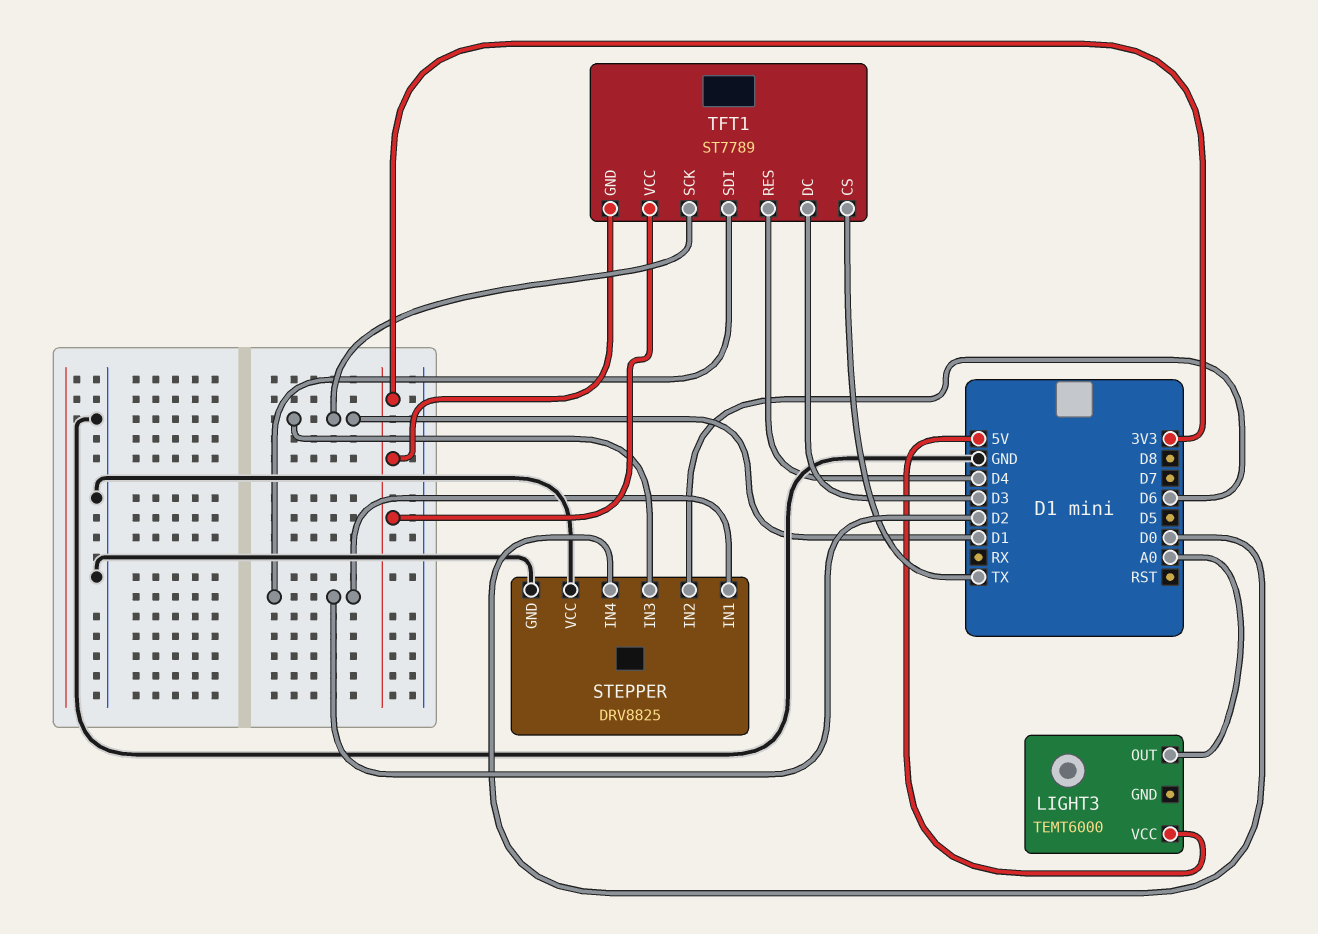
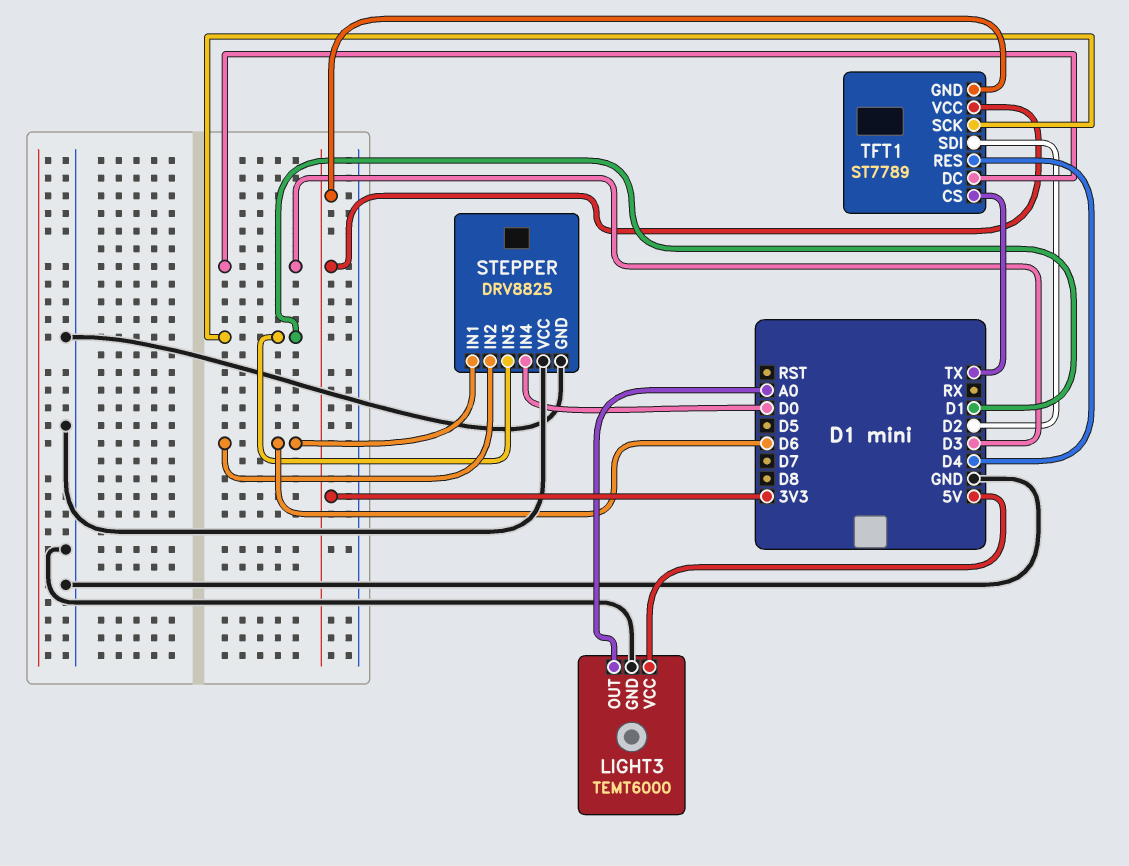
LIGHT3 pin GND: none -> GND
STEPPER pin IN1: D2 -> D6

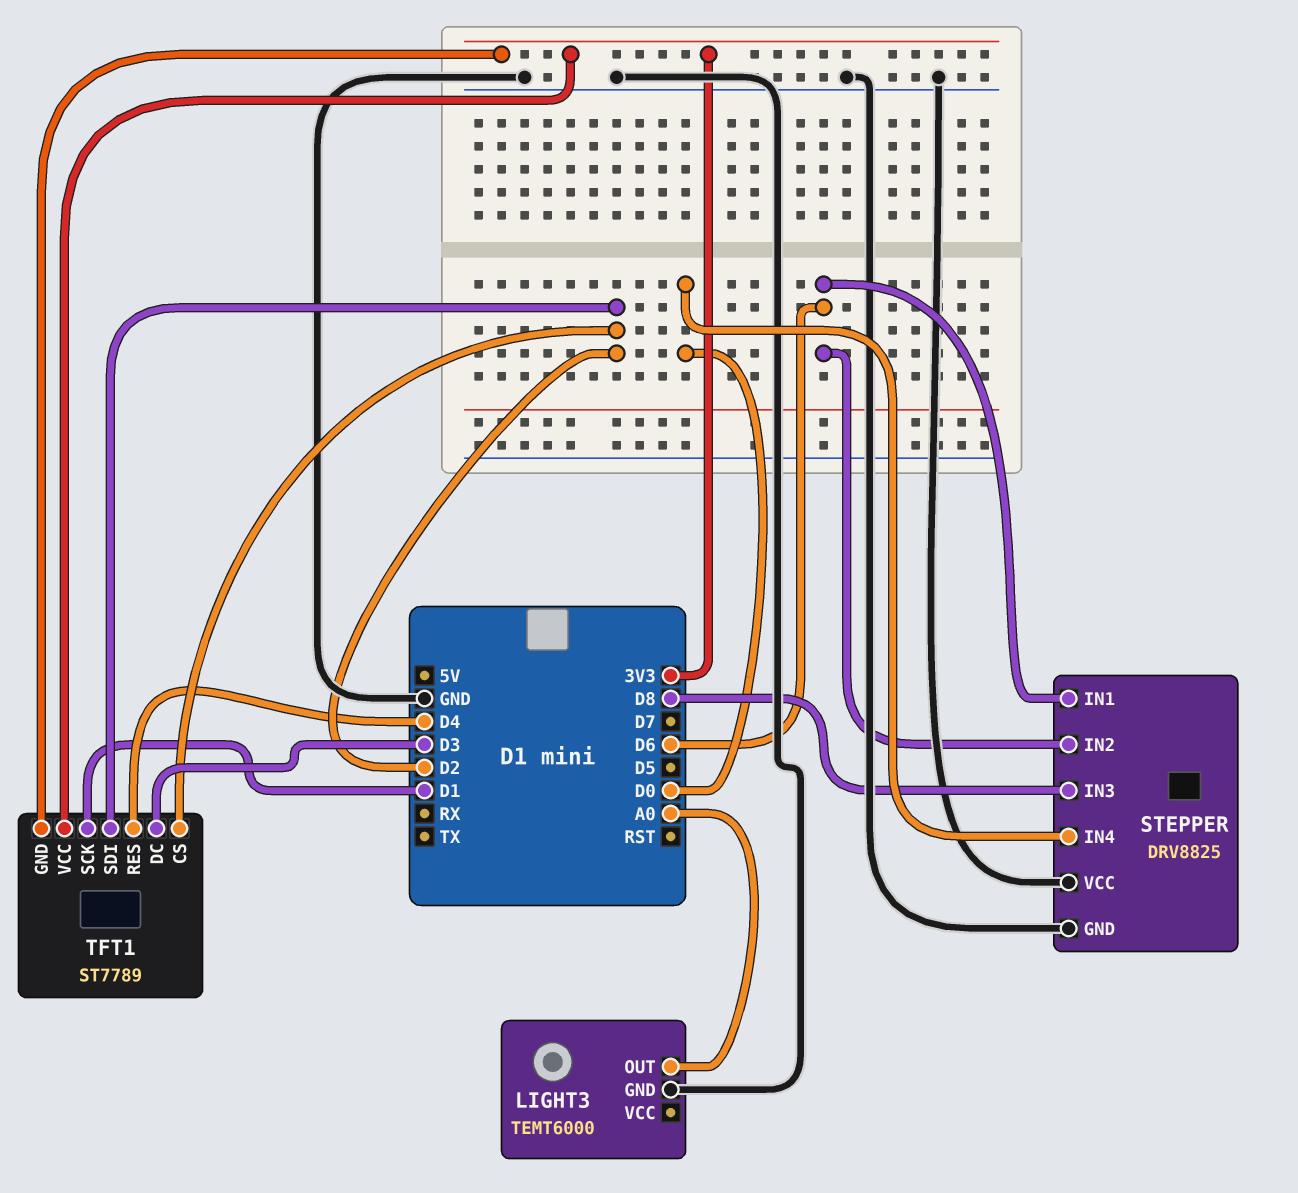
LIGHT3 pin VCC: 5V -> none
STEPPER pin IN3: D1 -> D8
TFT1 pin CS: TX -> D2

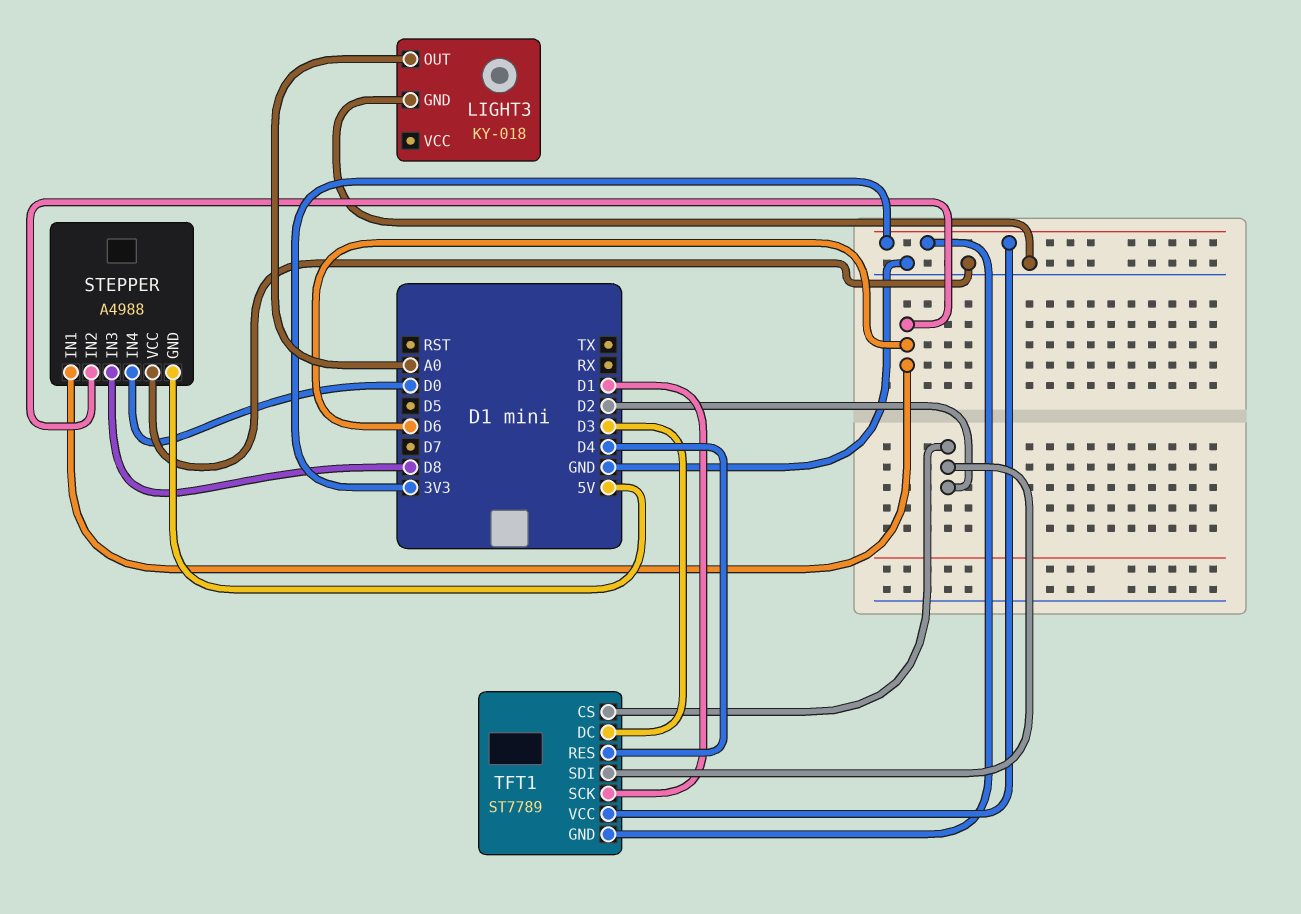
LIGHT3: TEMT6000 -> KY-018
STEPPER: DRV8825 -> A4988
STEPPER pin GND: GND -> 5V

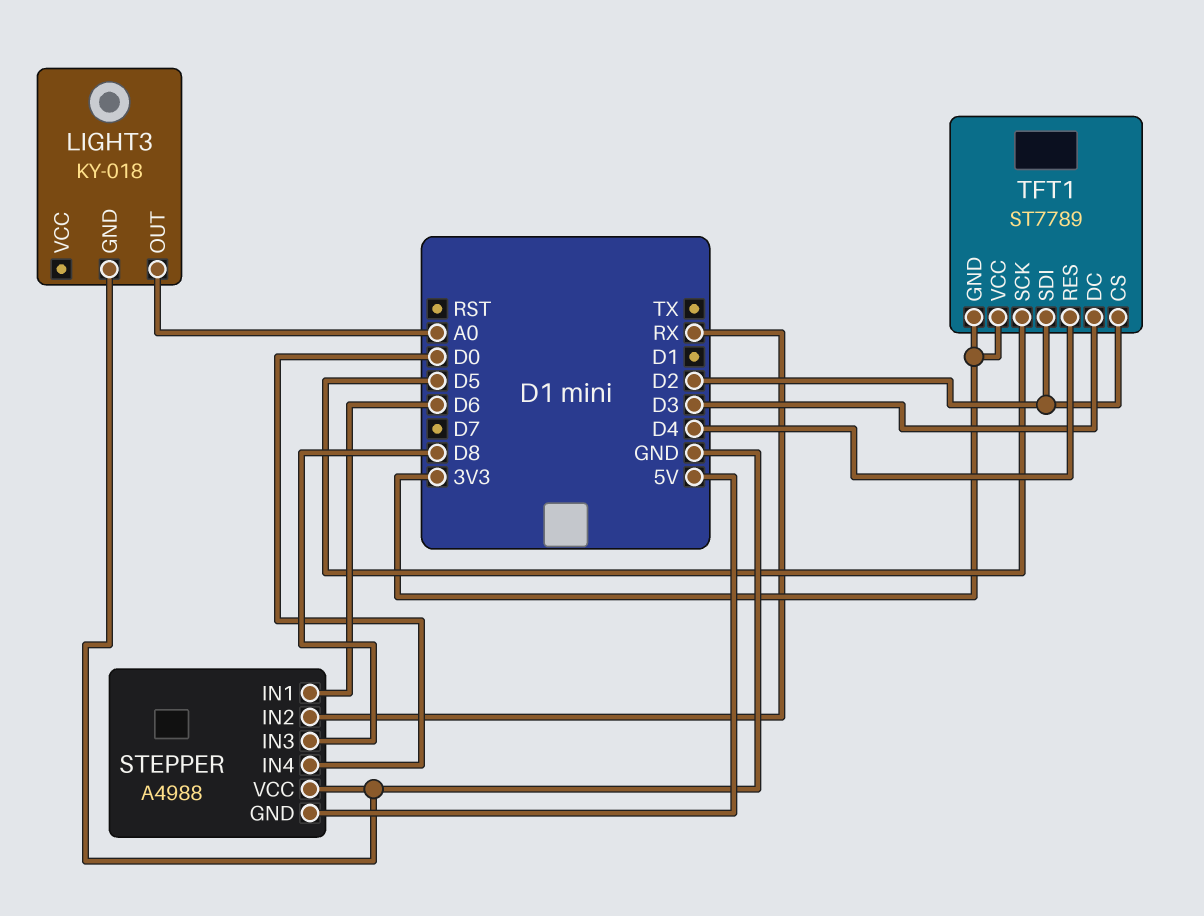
STEPPER pin IN2: D6 -> RX
TFT1 pin SCK: D1 -> D5

